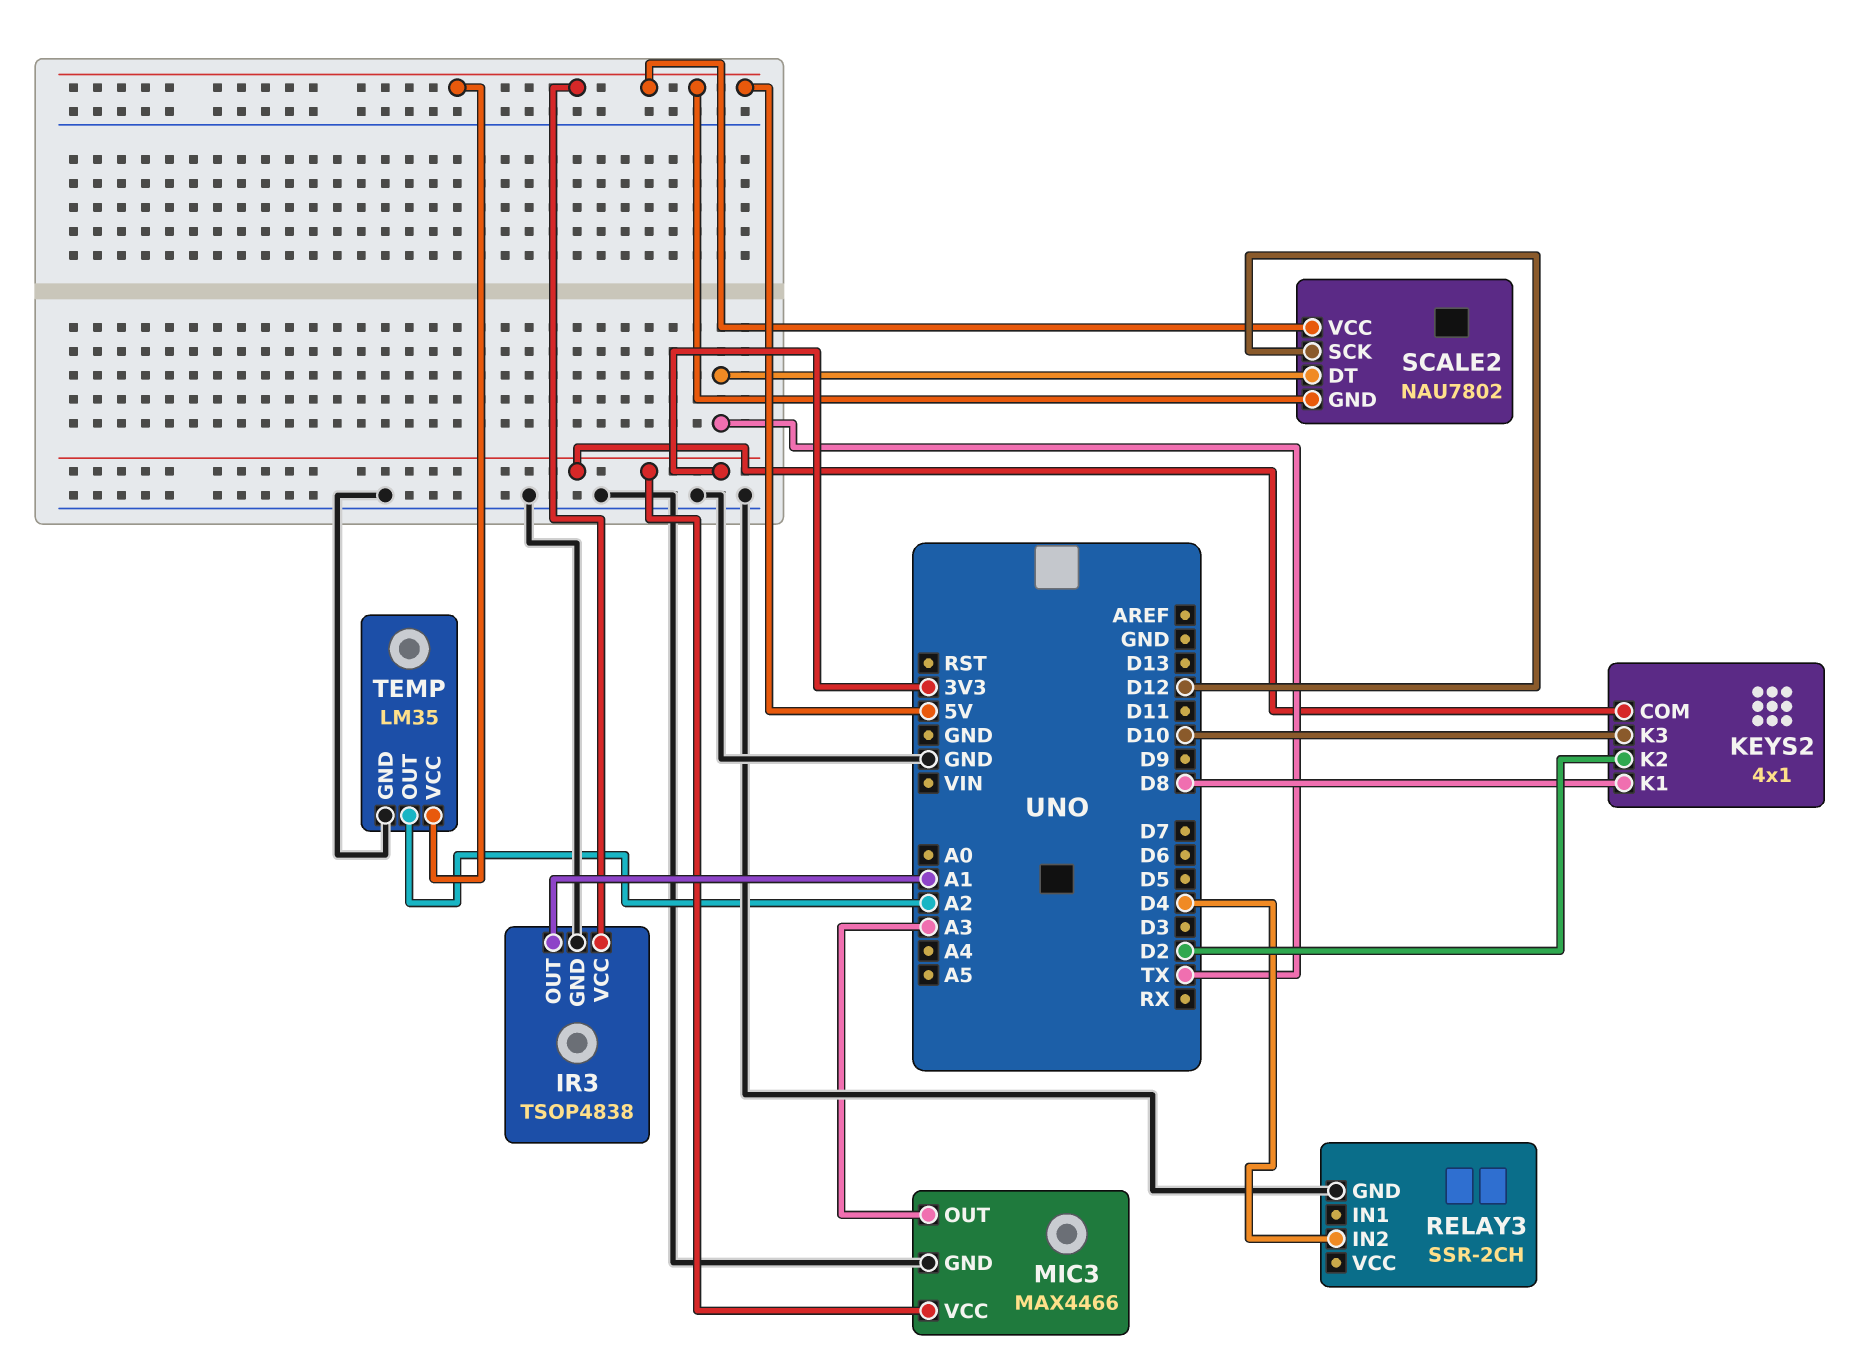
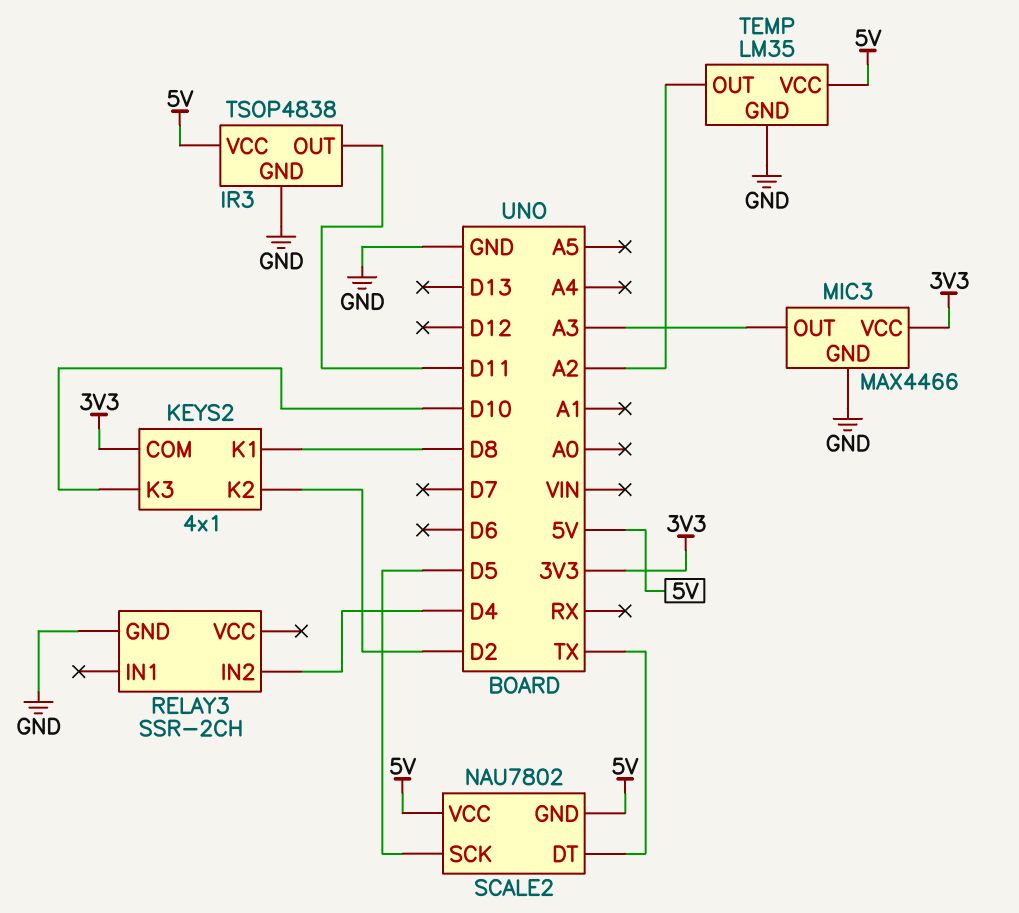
IR3 pin OUT: A1 -> D11
SCALE2 pin SCK: D12 -> D5

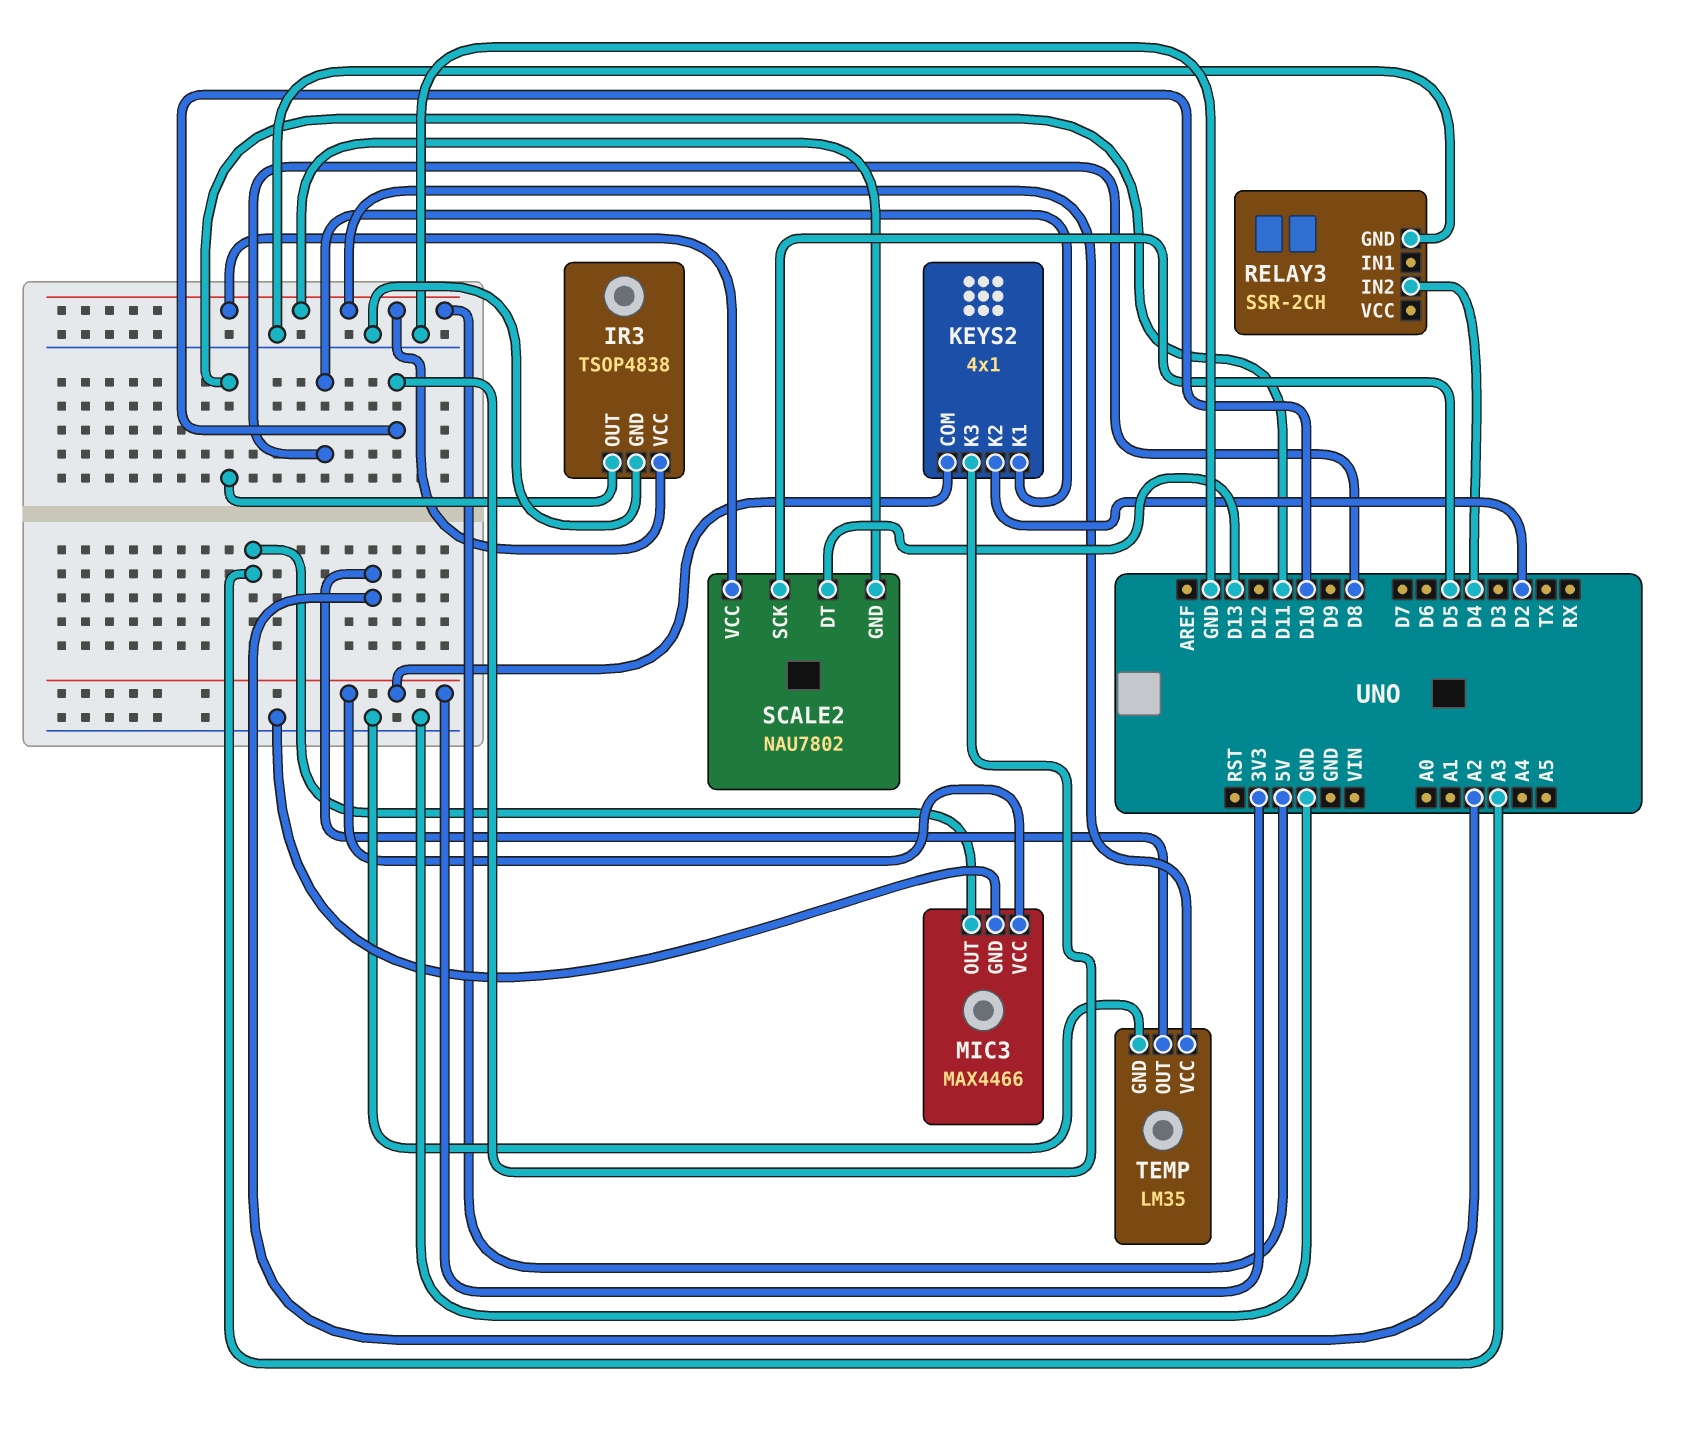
SCALE2 pin DT: TX -> D13

